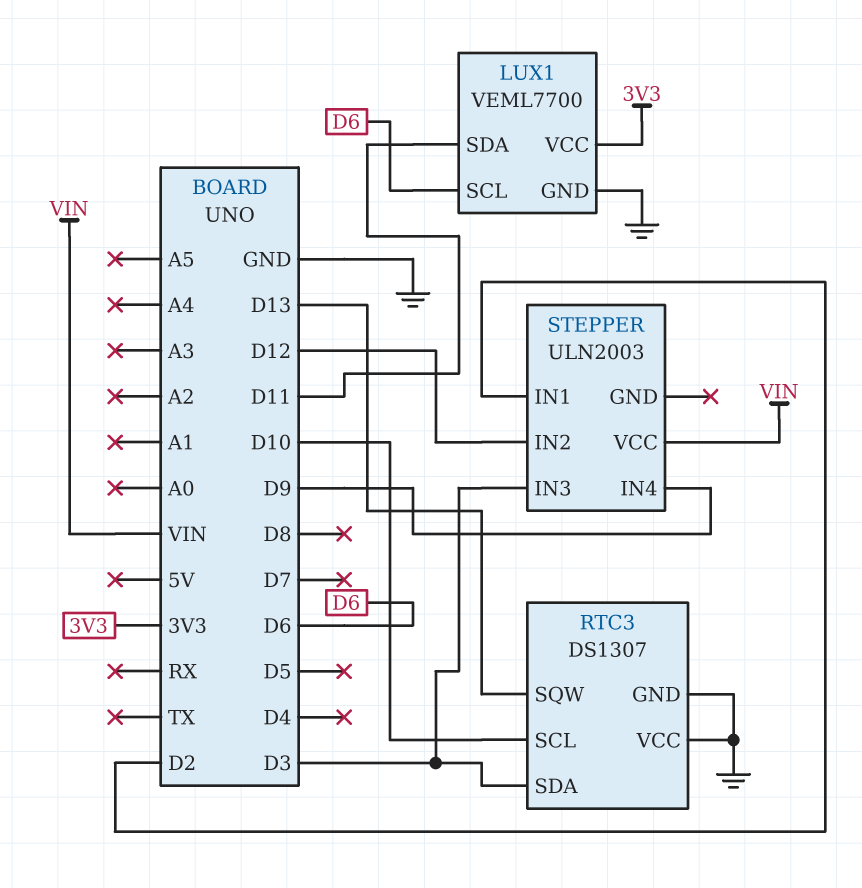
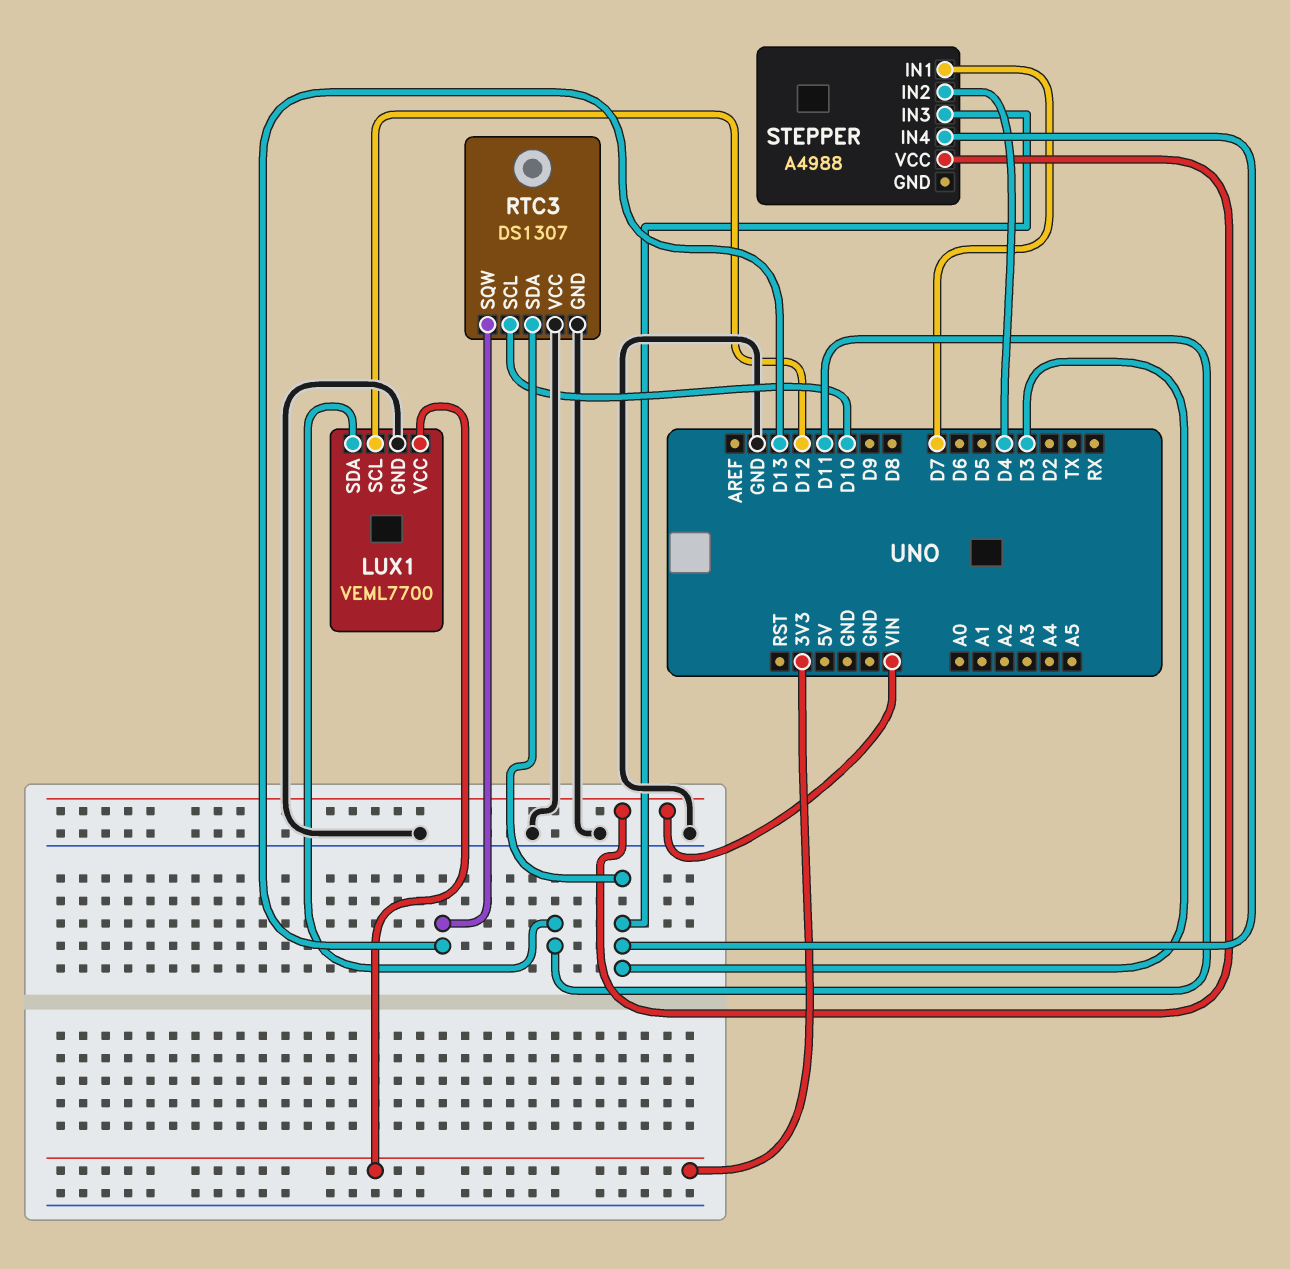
LUX1 pin SCL: D6 -> D12
STEPPER: ULN2003 -> A4988
STEPPER pin IN1: D2 -> D7
STEPPER pin IN2: D12 -> D4
STEPPER pin IN4: D9 -> D3

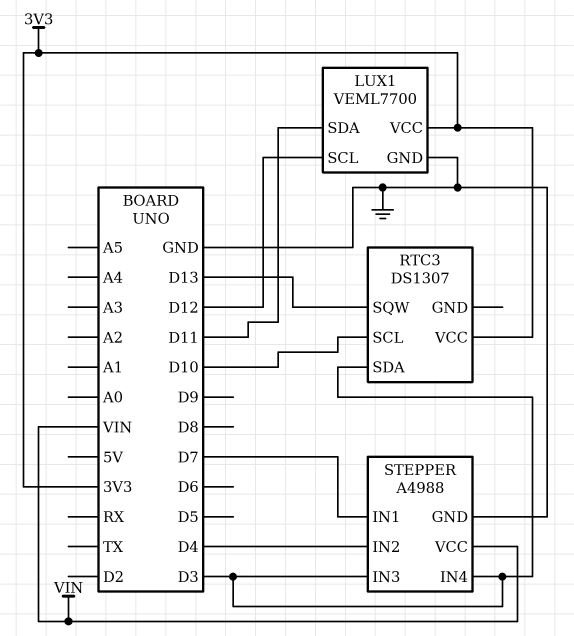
RTC3 pin GND: GND -> none
RTC3 pin VCC: GND -> 3V3
STEPPER pin GND: none -> GND

